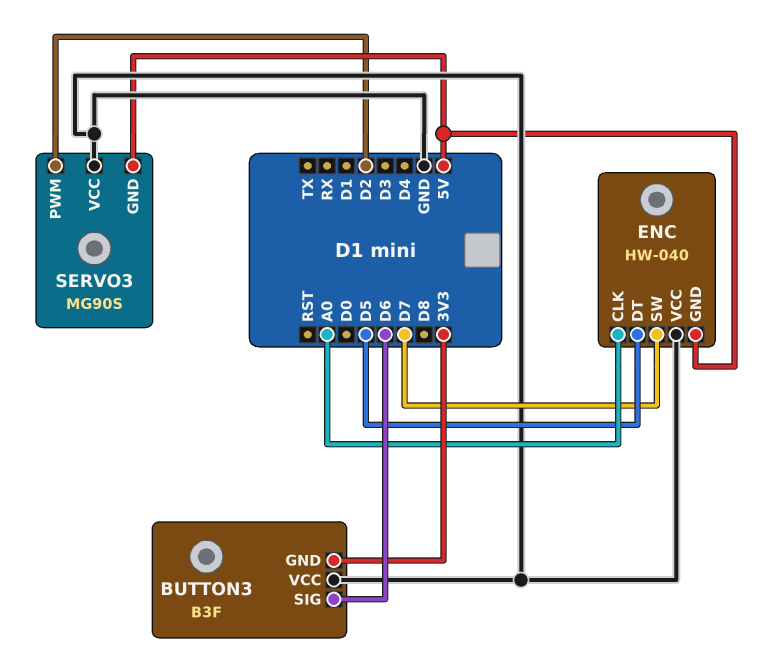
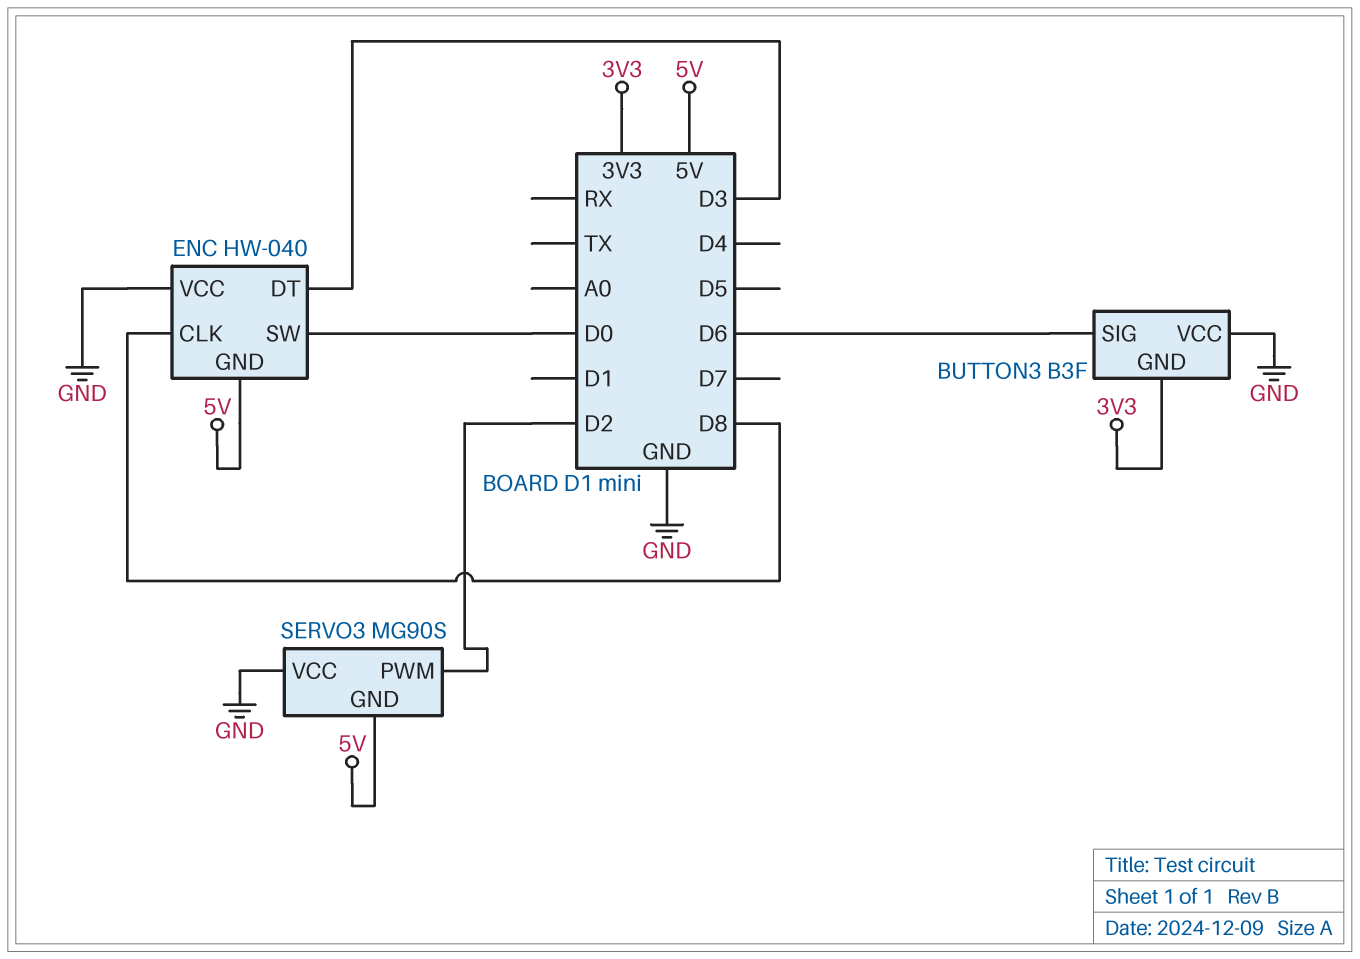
ENC pin CLK: A0 -> D8
ENC pin DT: D5 -> D3
ENC pin SW: D7 -> D0

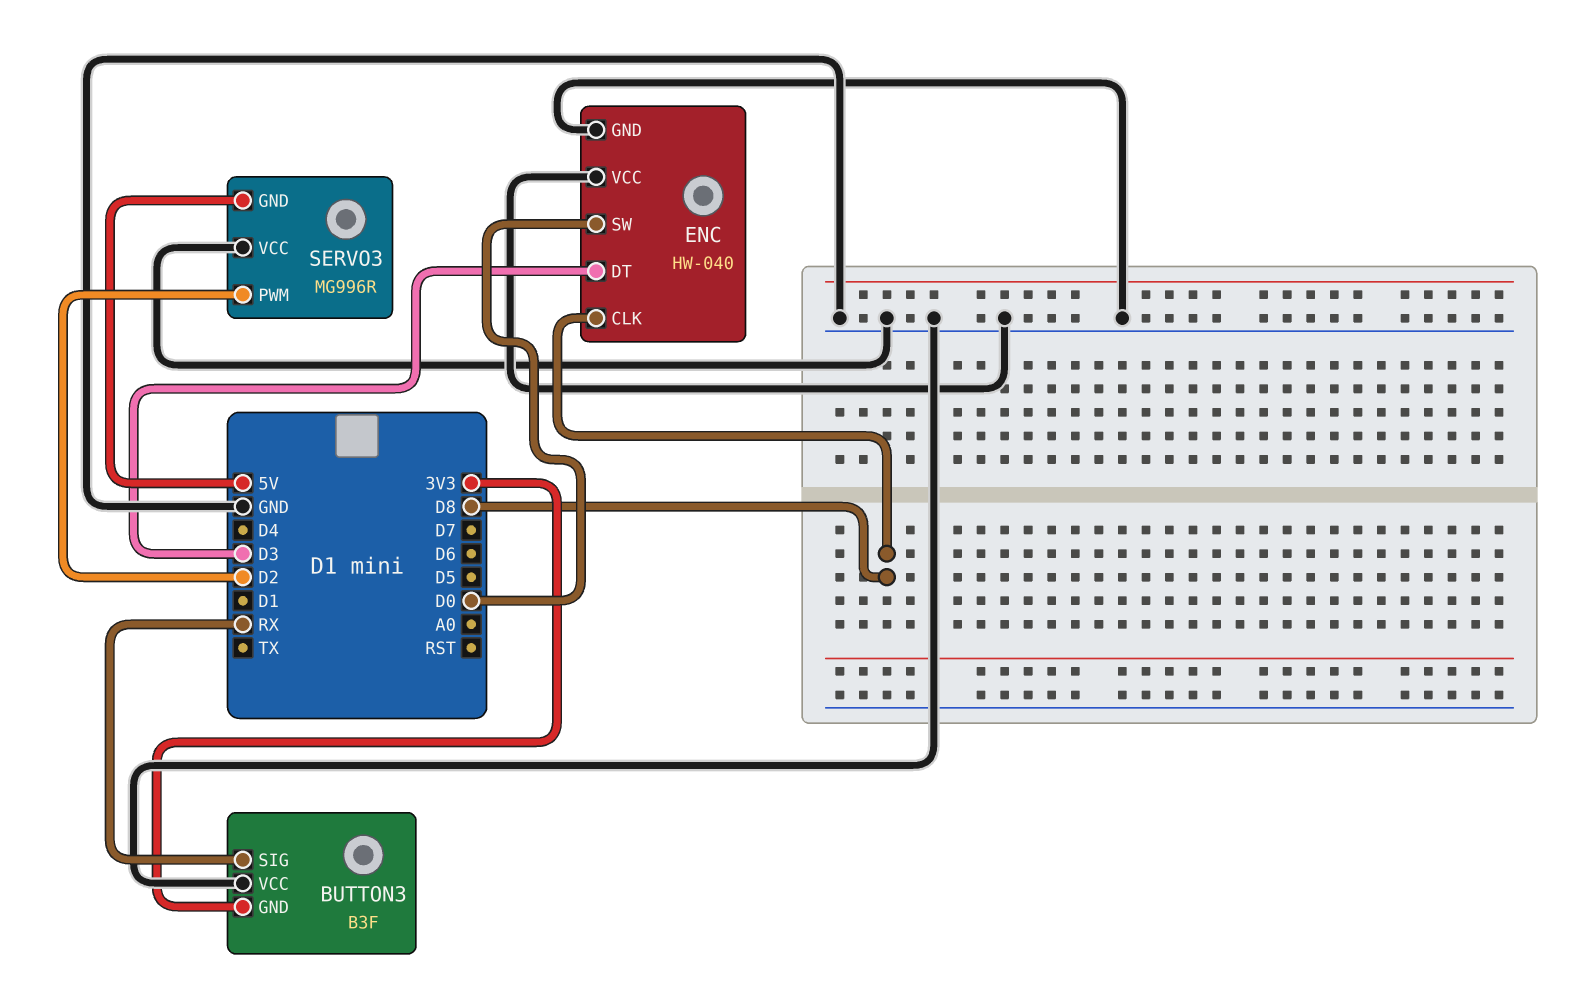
BUTTON3 pin SIG: D6 -> RX
ENC pin GND: 5V -> GND
SERVO3: MG90S -> MG996R

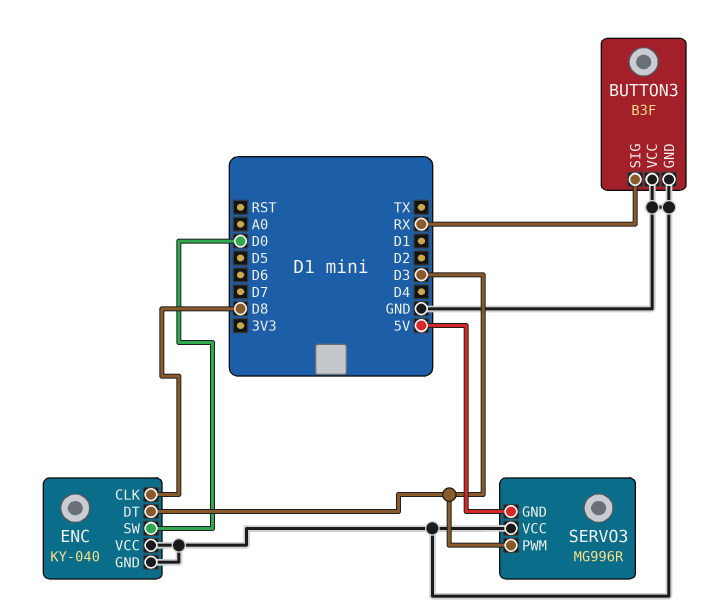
BUTTON3 pin GND: 3V3 -> GND
ENC: HW-040 -> KY-040
SERVO3 pin PWM: D2 -> D3

